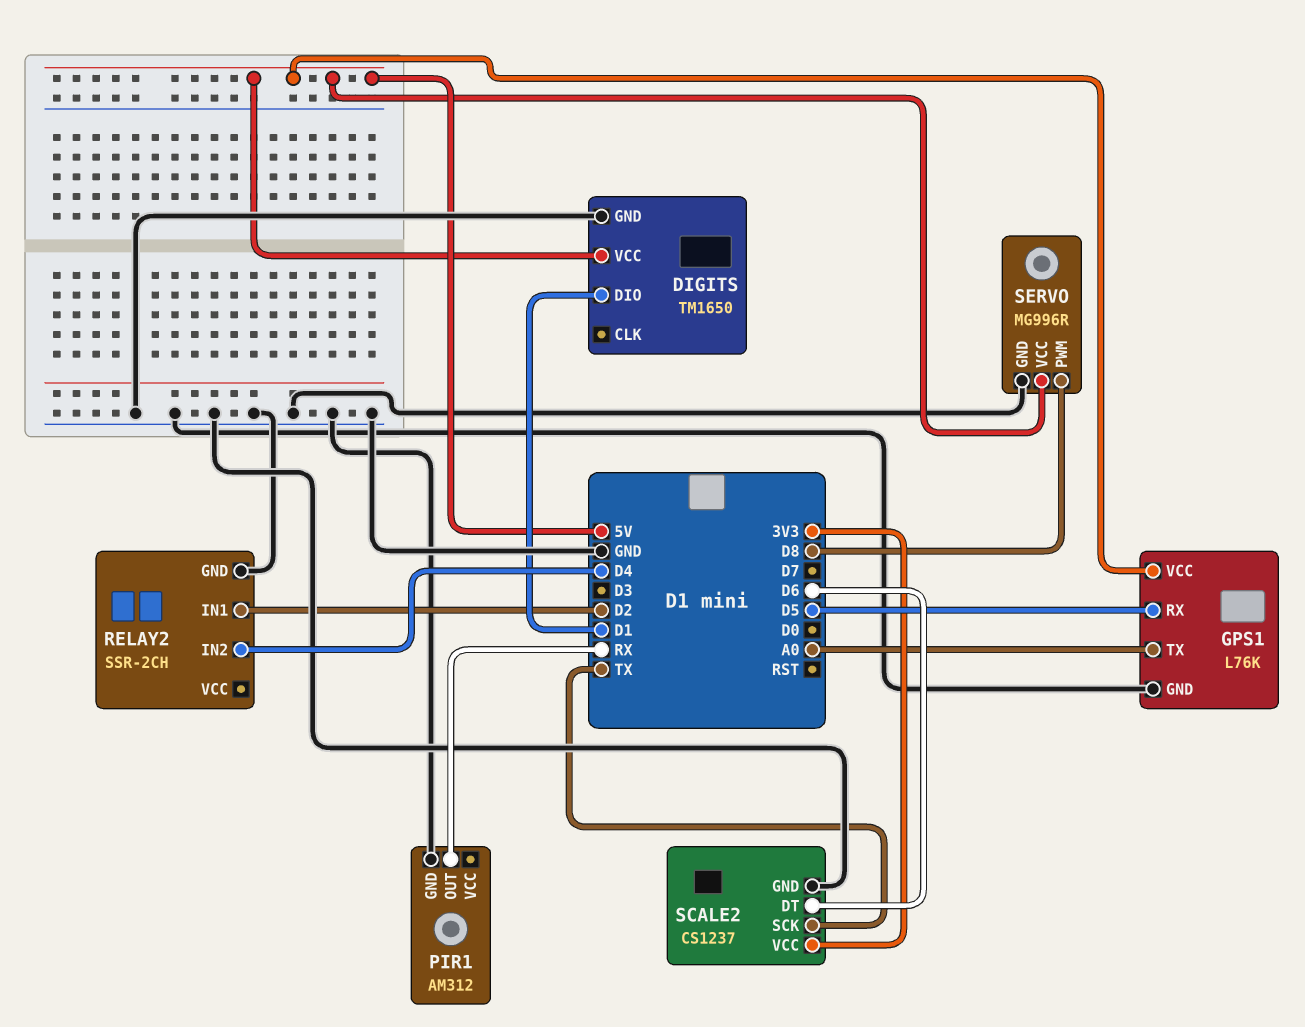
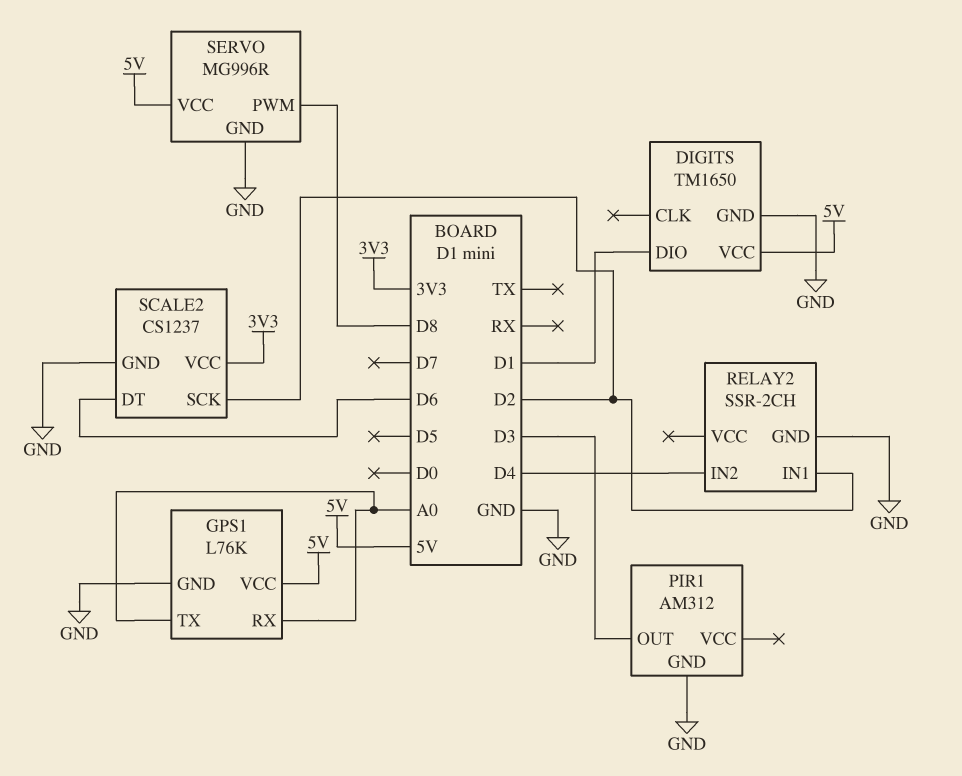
GPS1 pin RX: D5 -> A0
PIR1 pin OUT: RX -> D3
SCALE2 pin SCK: TX -> D2

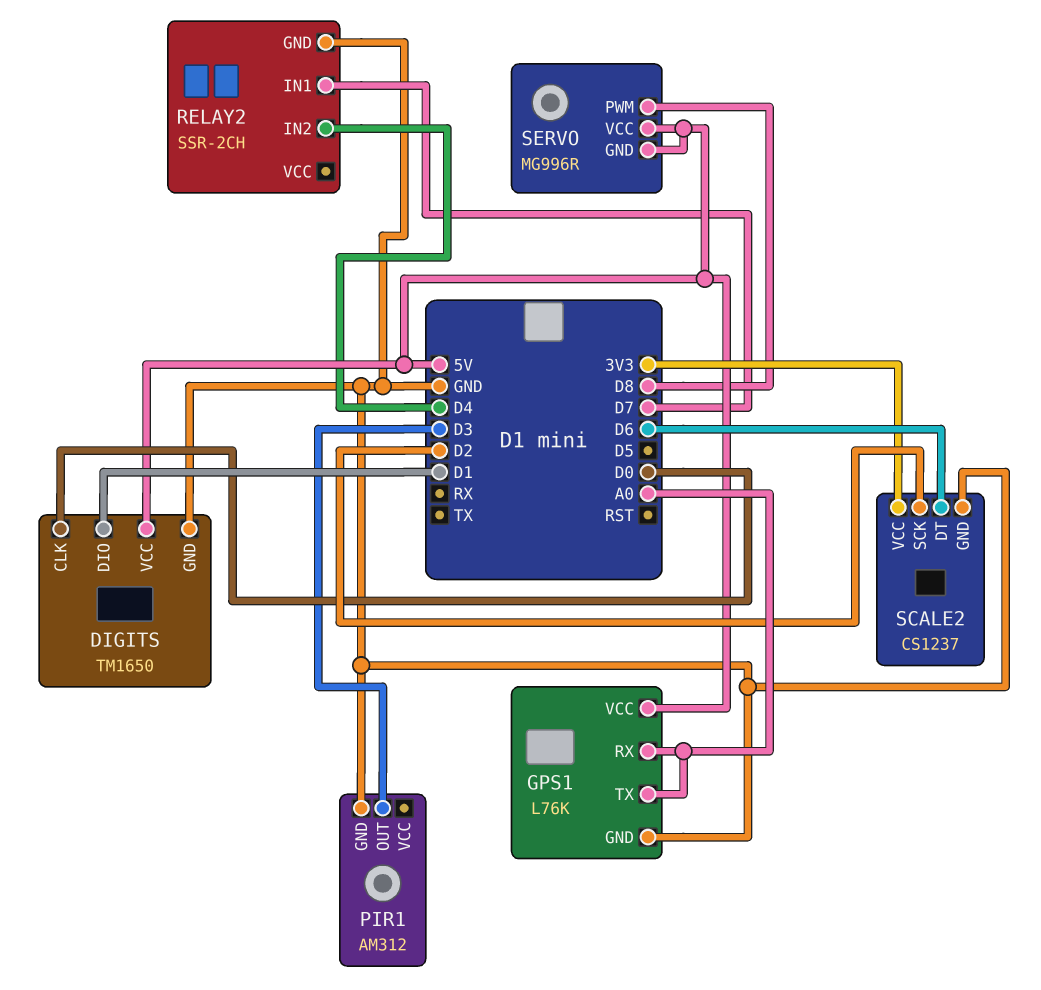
DIGITS pin CLK: none -> D0
RELAY2 pin IN1: D2 -> D7
SERVO pin GND: GND -> 5V

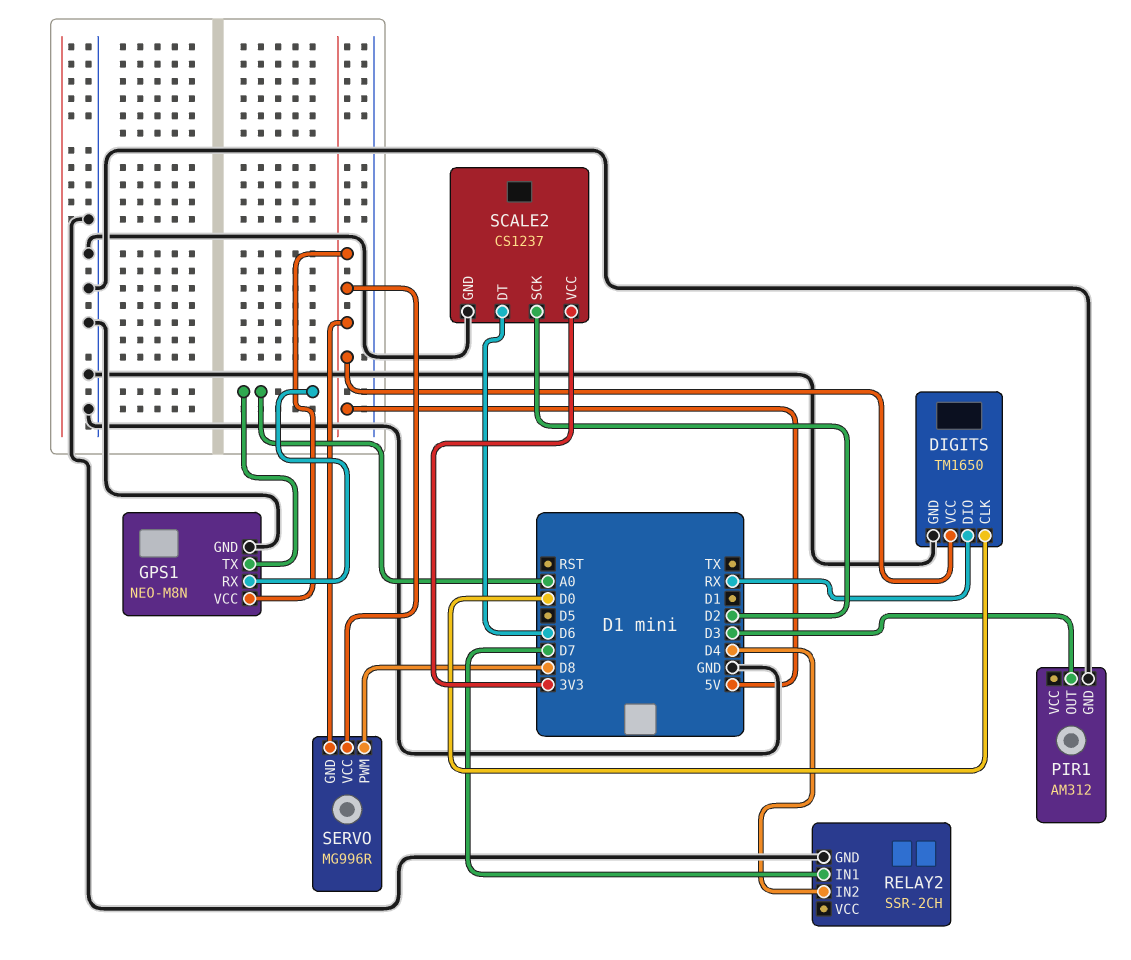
DIGITS pin DIO: D1 -> RX
GPS1: L76K -> NEO-M8N

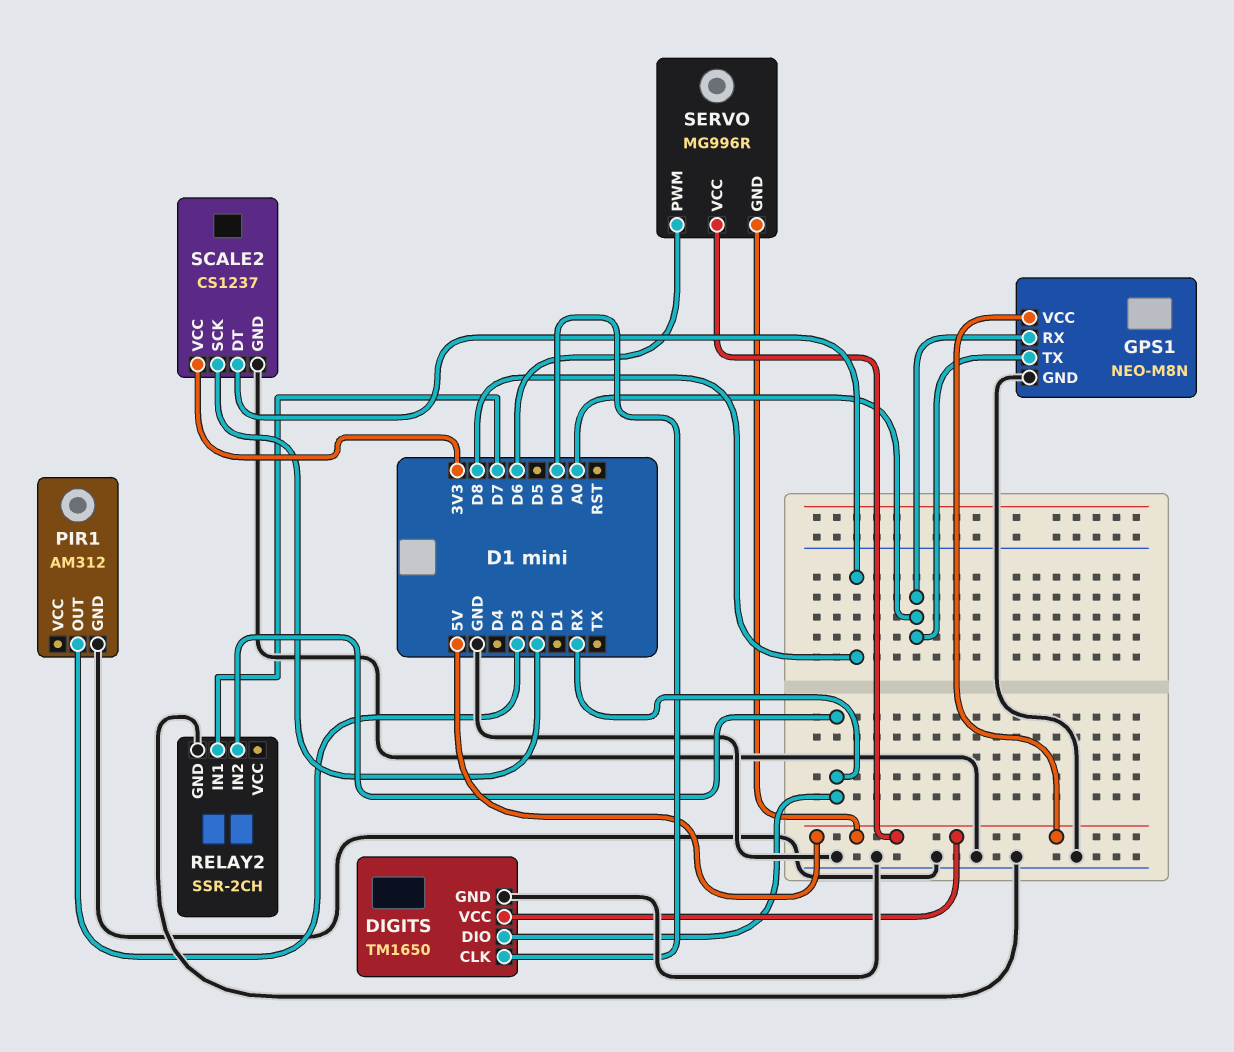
RELAY2 pin IN2: D4 -> RX
SCALE2 pin DT: D6 -> D8
SERVO pin PWM: D8 -> D6

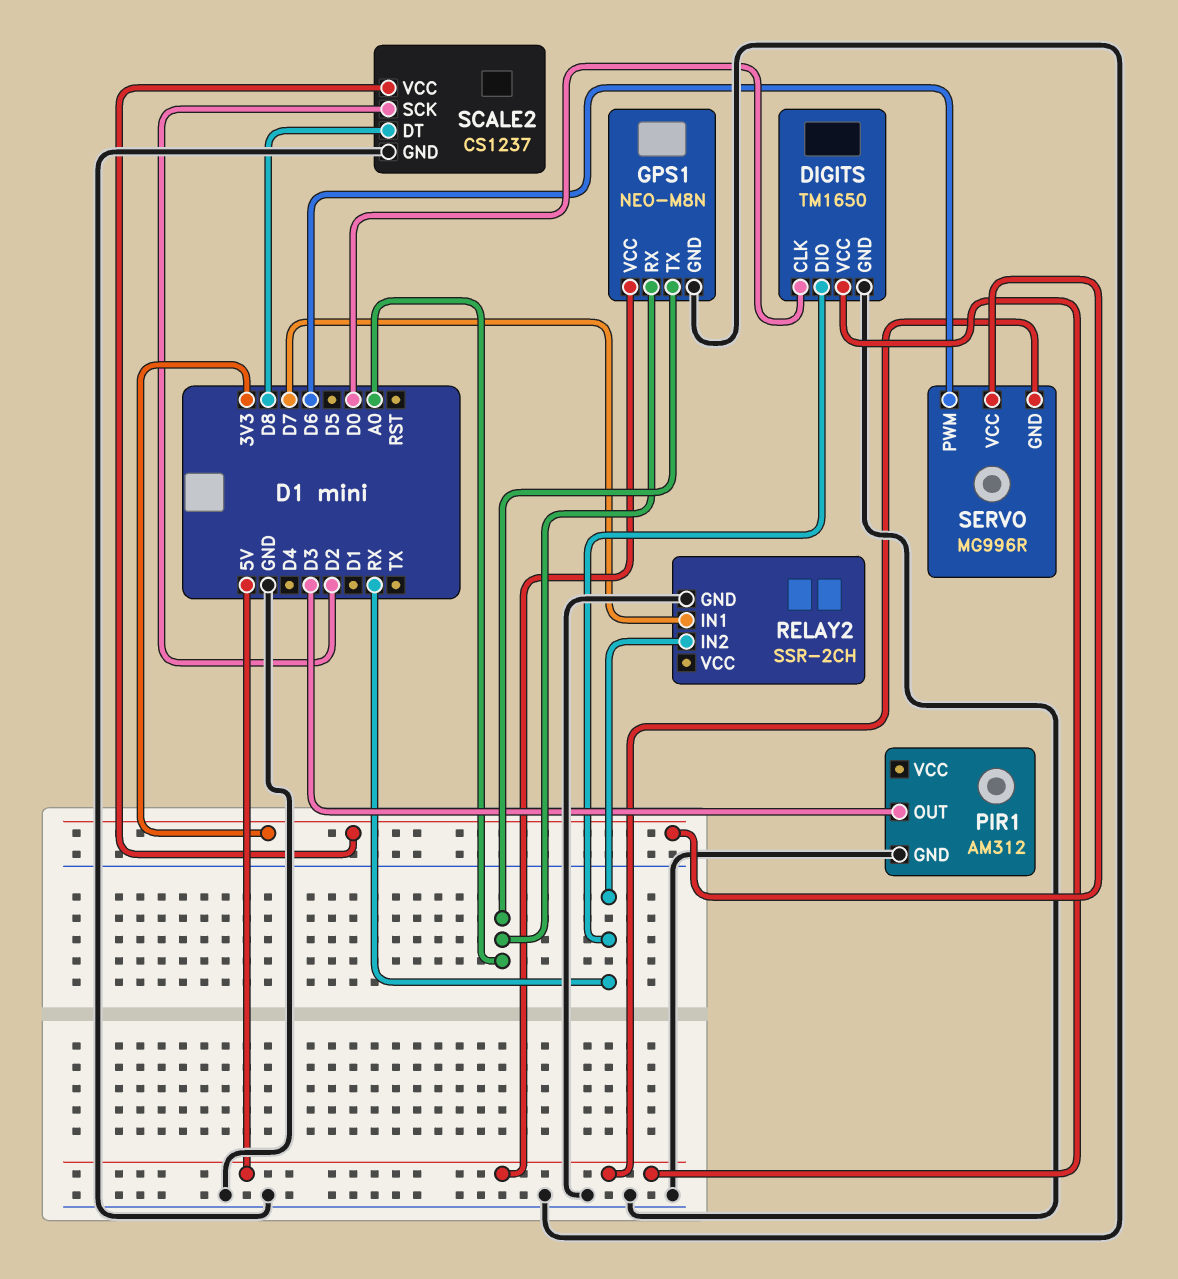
SERVO pin VCC: 5V -> 3V3

